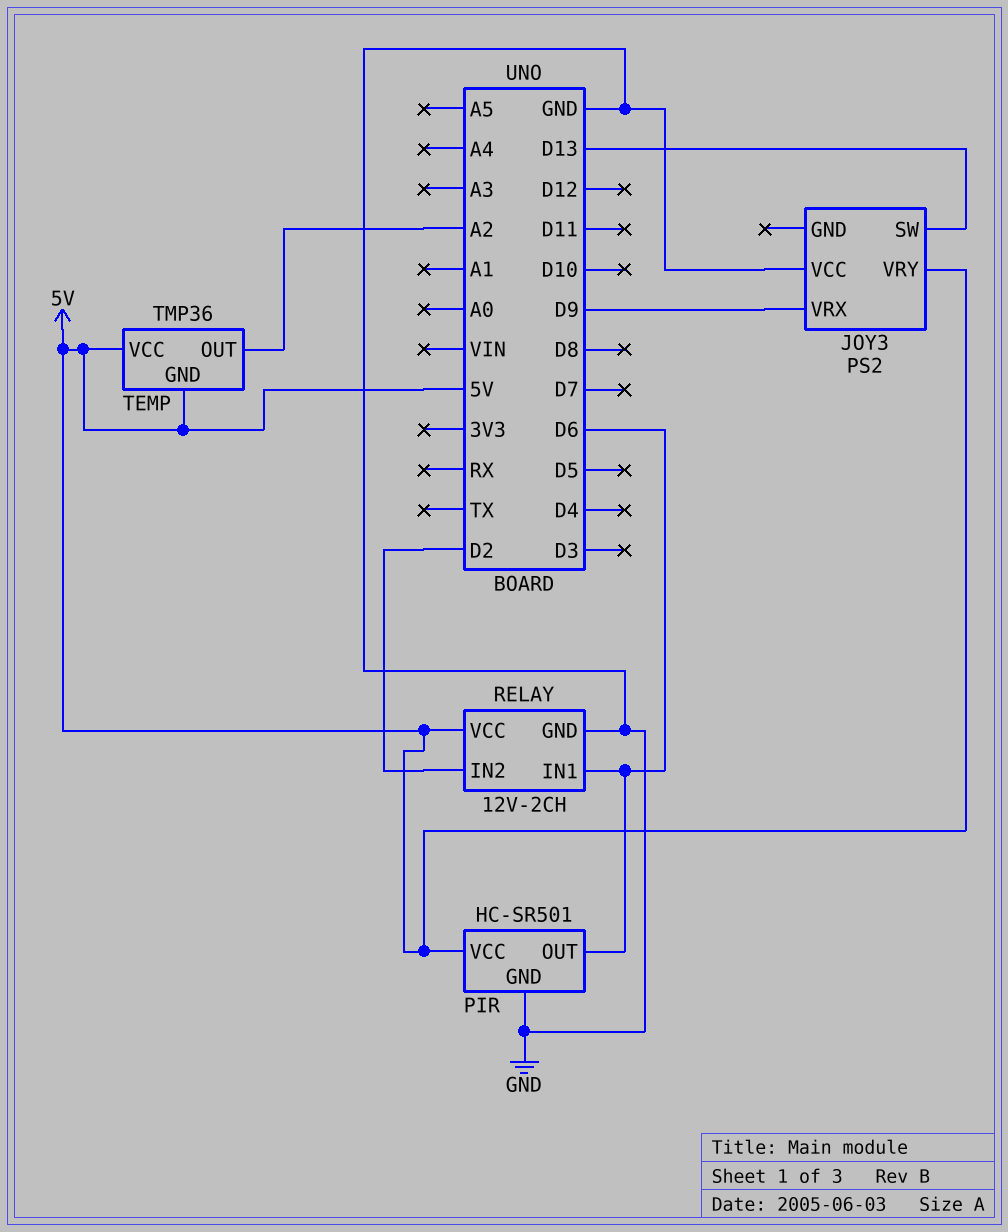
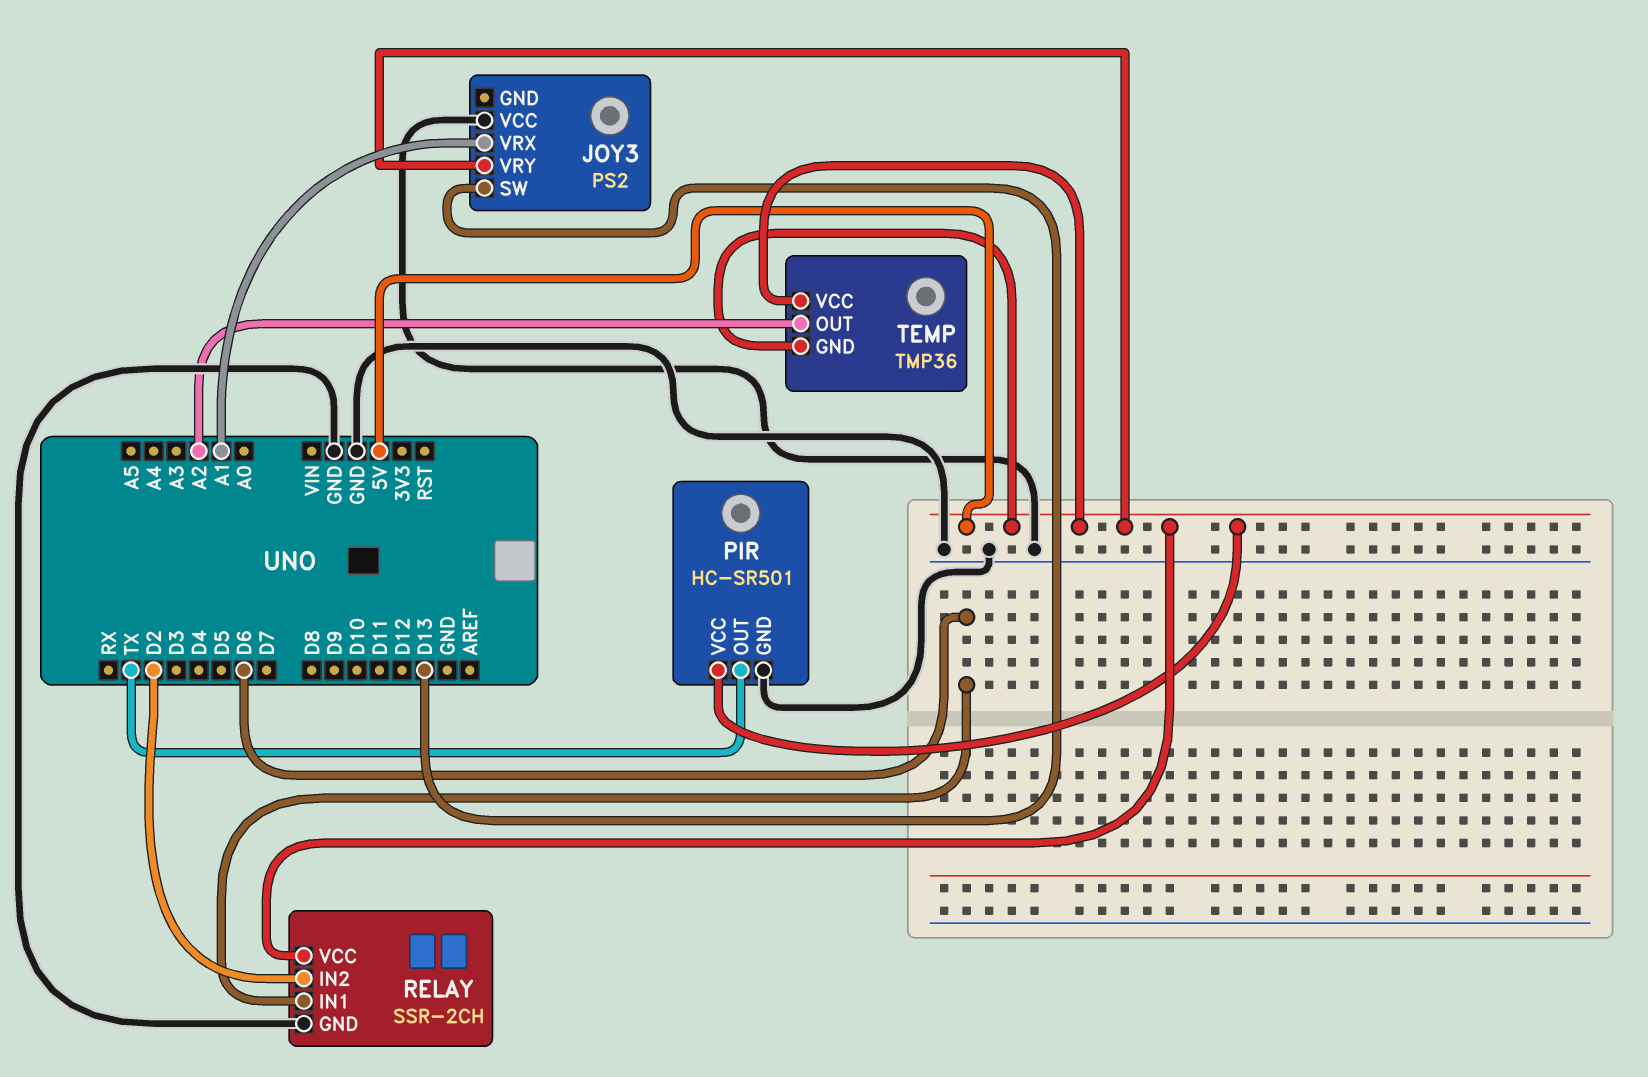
JOY3 pin VRX: D9 -> A1
PIR pin OUT: D6 -> TX
RELAY: 12V-2CH -> SSR-2CH

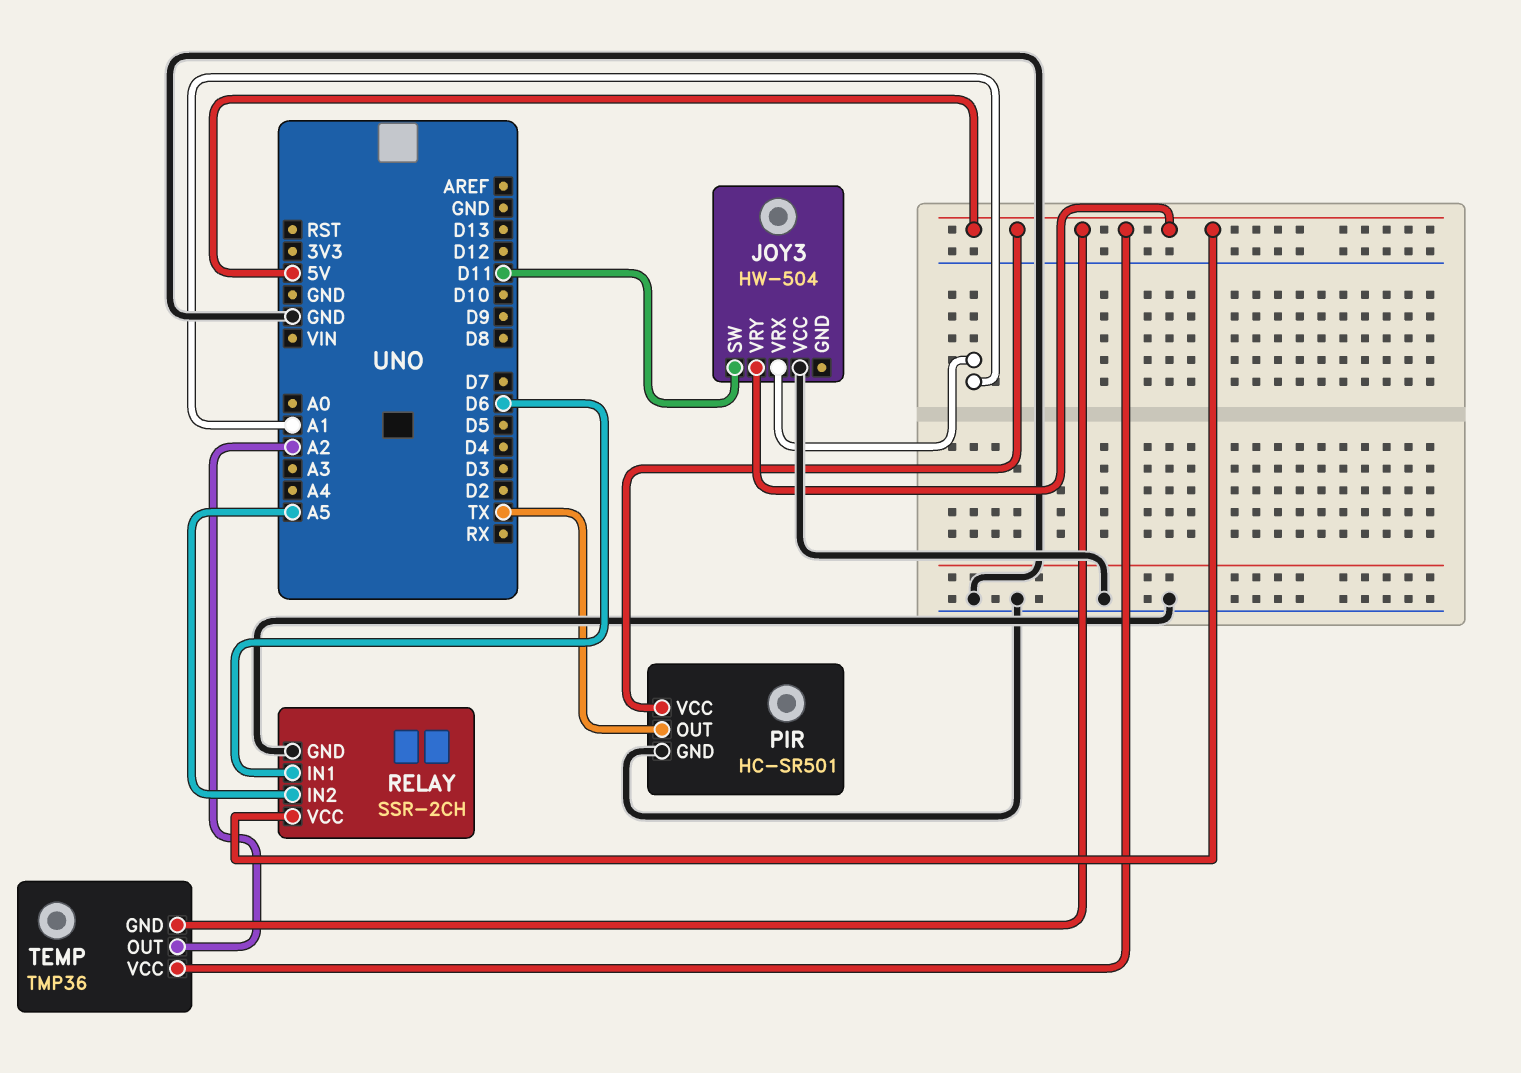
JOY3: PS2 -> HW-504
JOY3 pin SW: D13 -> D11
RELAY pin IN2: D2 -> A5

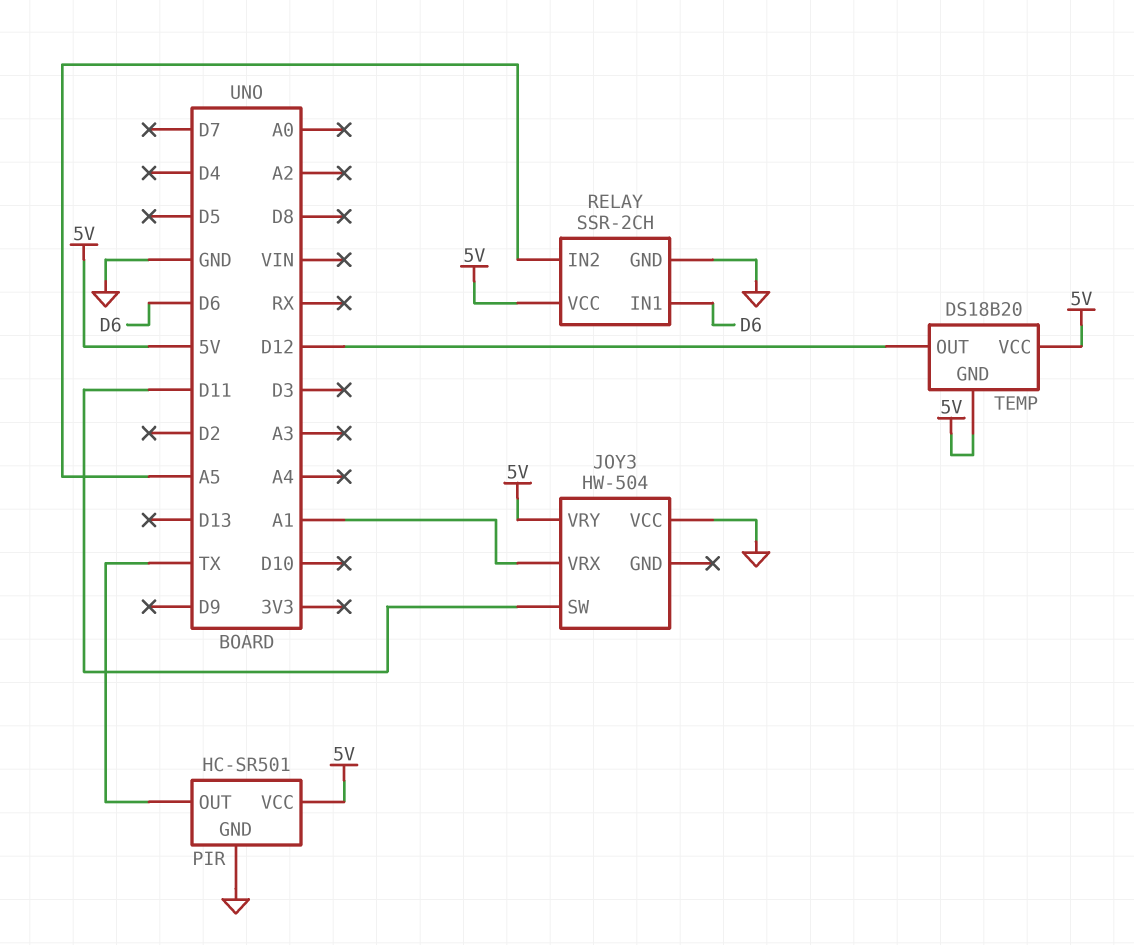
TEMP: TMP36 -> DS18B20
TEMP pin OUT: A2 -> D12

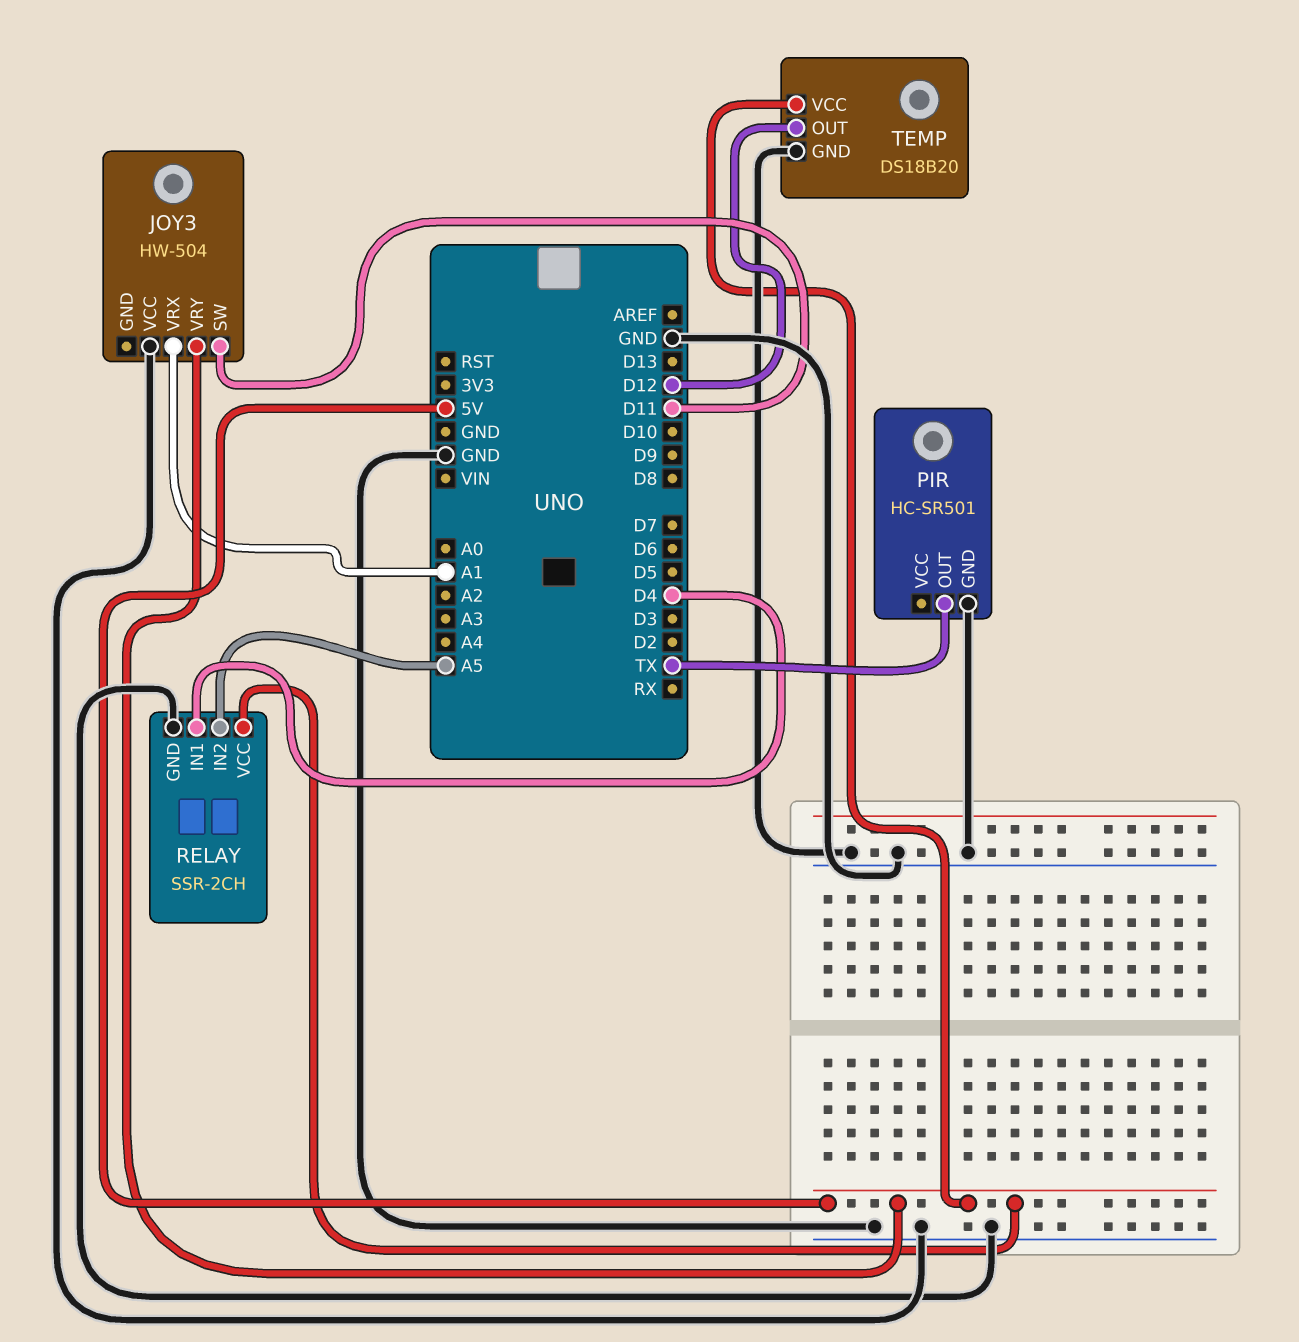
PIR pin VCC: 5V -> none
RELAY pin IN1: D6 -> D4
TEMP pin GND: 5V -> GND

